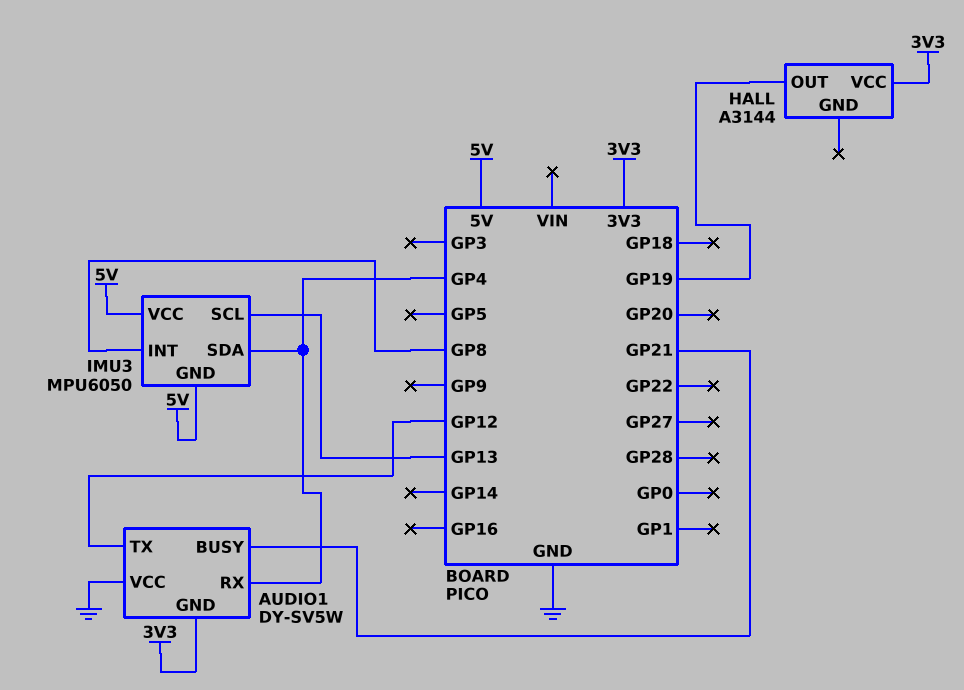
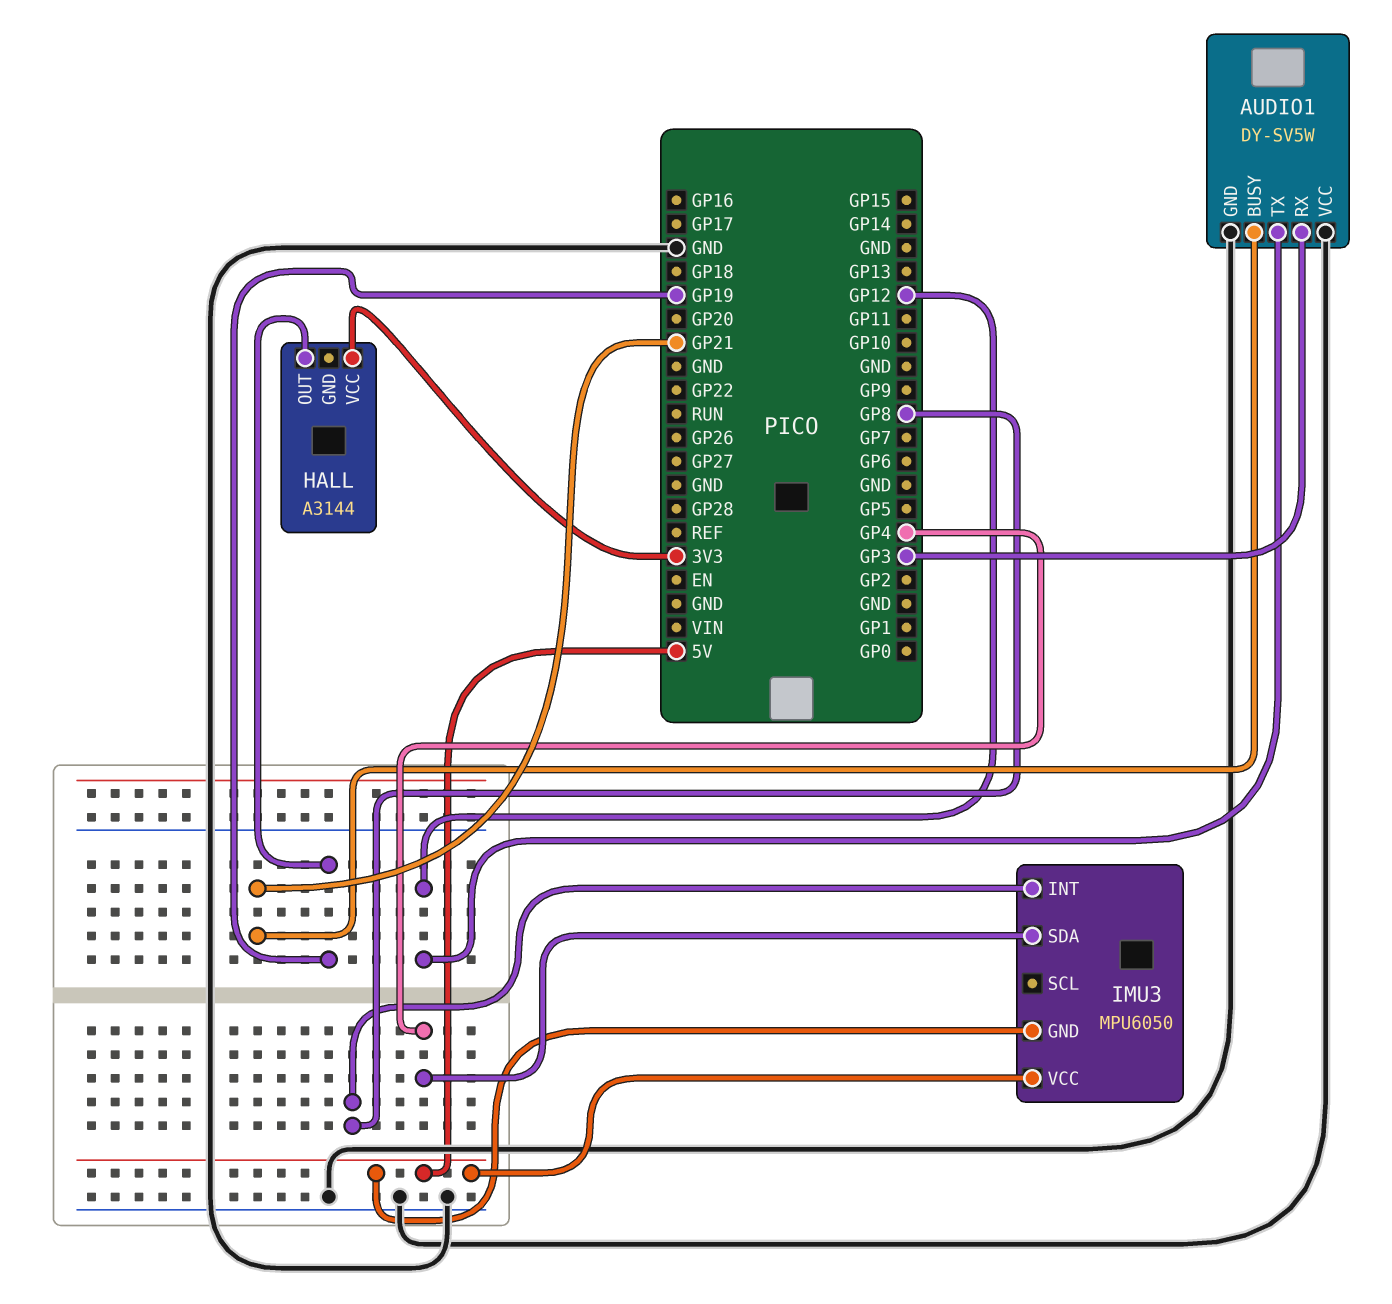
AUDIO1 pin GND: 3V3 -> GND
AUDIO1 pin RX: GP4 -> GP3
IMU3 pin SCL: GP13 -> none

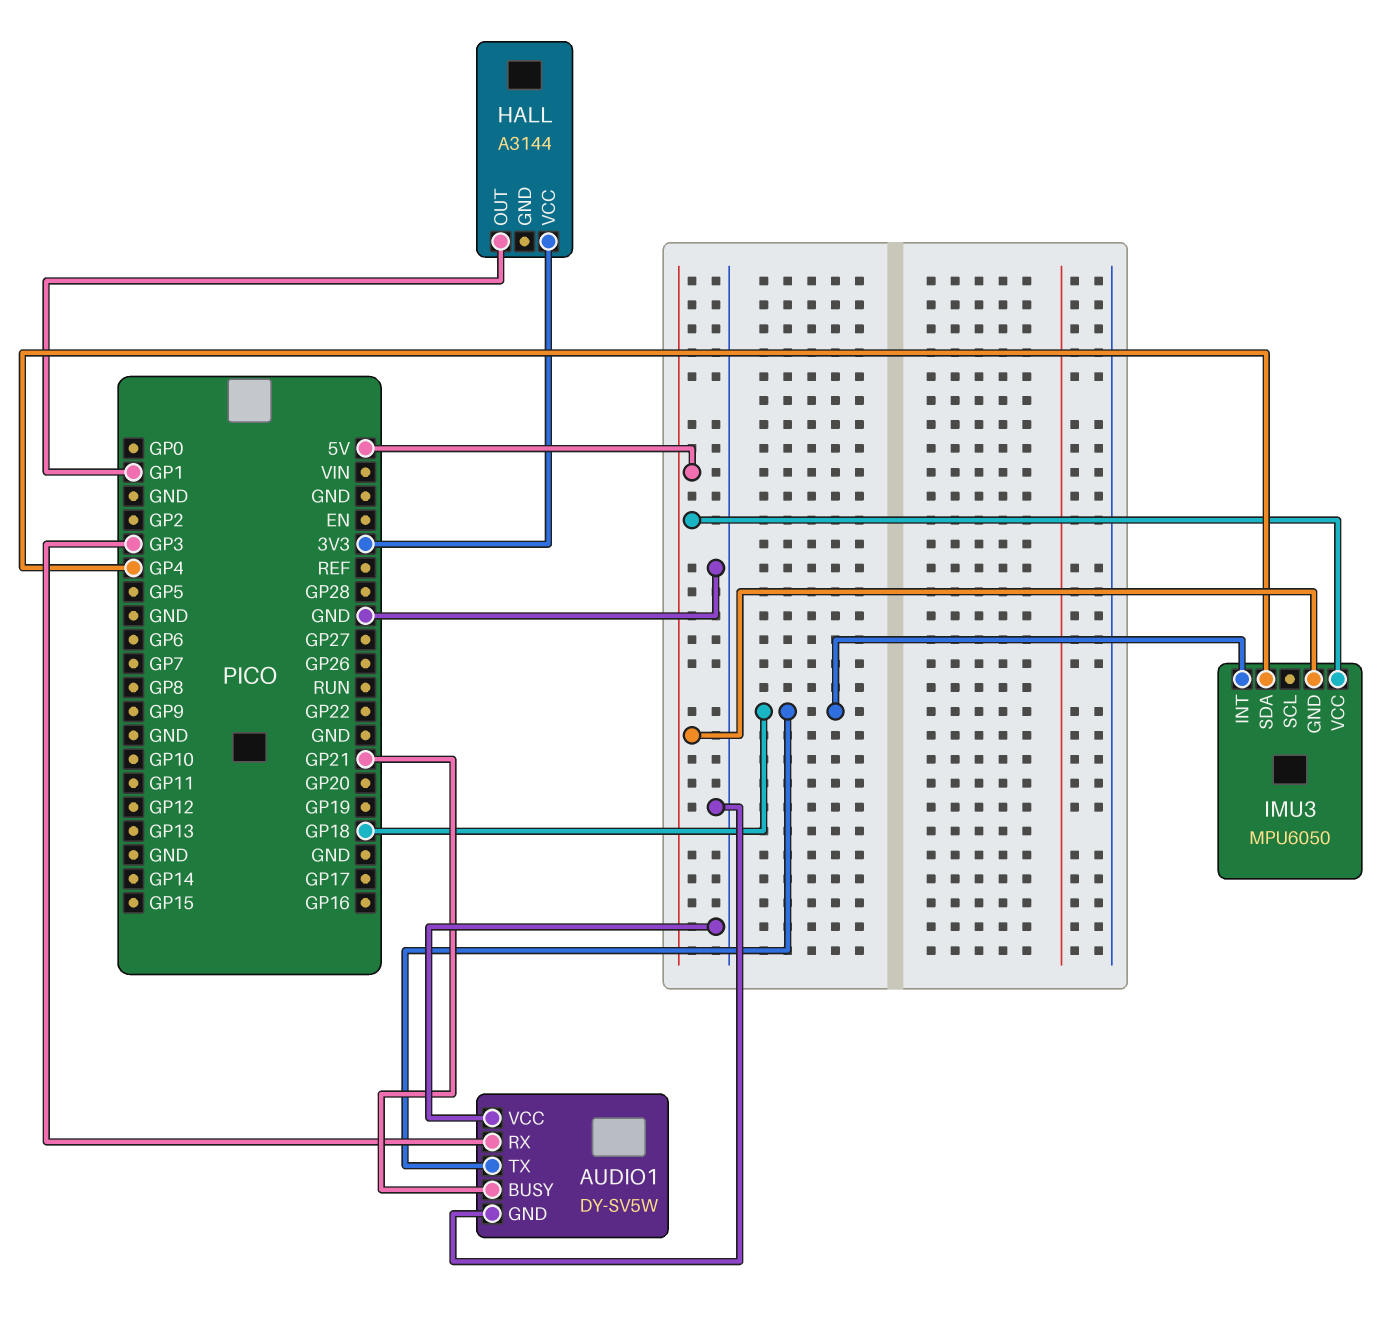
AUDIO1 pin TX: GP12 -> GP18
HALL pin OUT: GP19 -> GP1
IMU3 pin INT: GP8 -> GP18

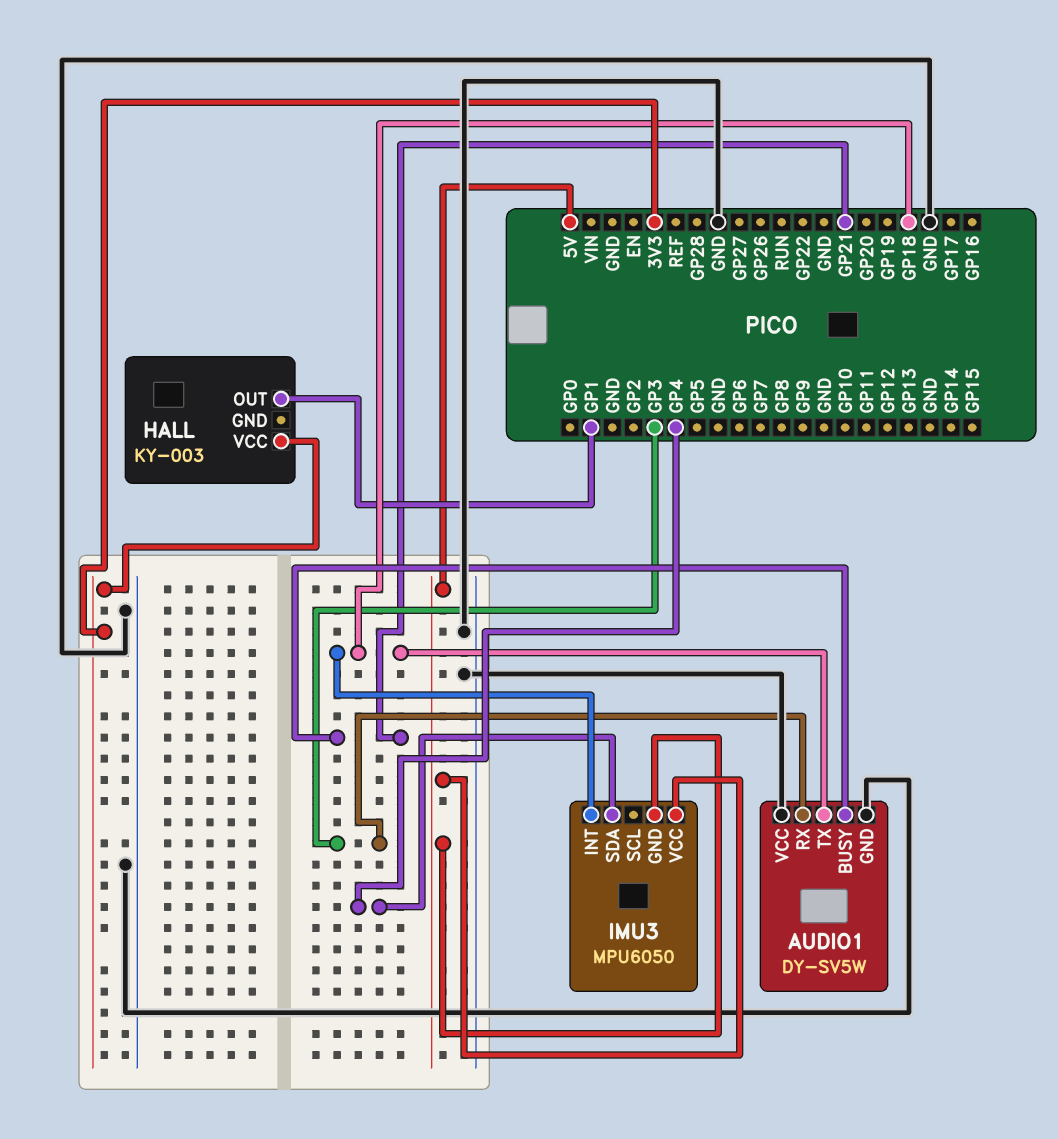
HALL: A3144 -> KY-003

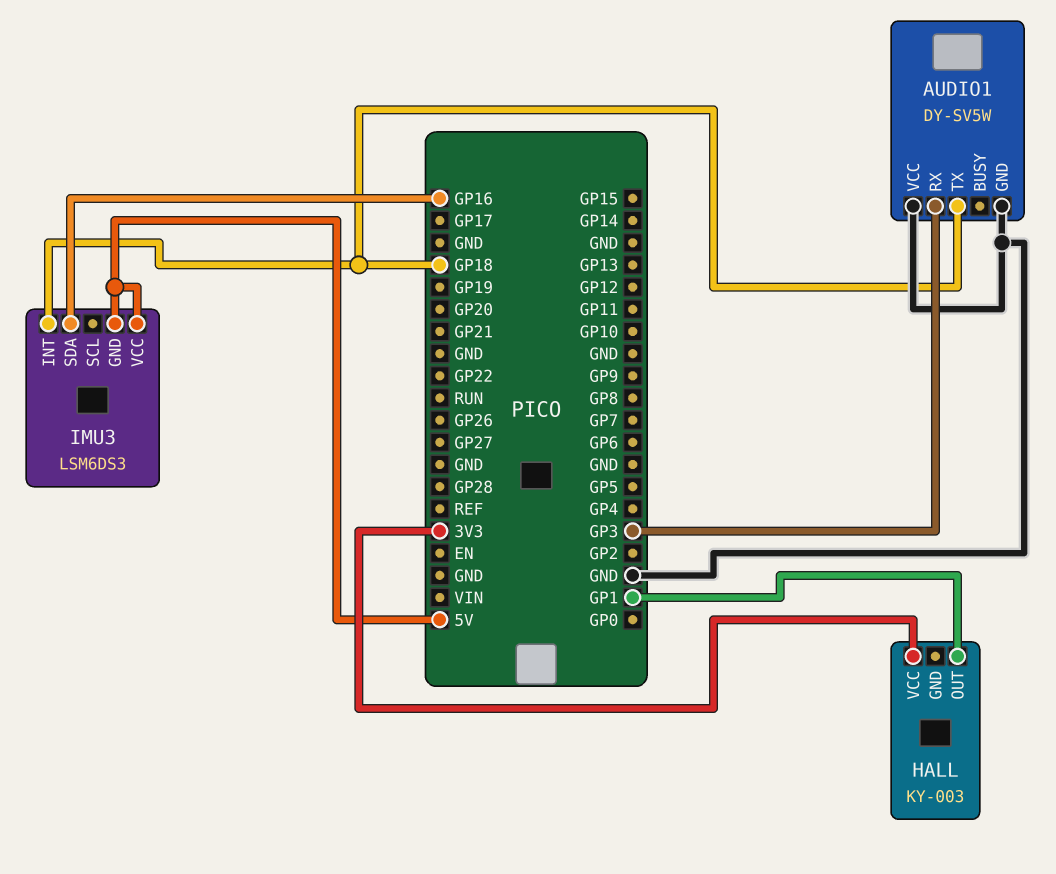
AUDIO1 pin BUSY: GP21 -> none
IMU3: MPU6050 -> LSM6DS3
IMU3 pin SDA: GP4 -> GP16

